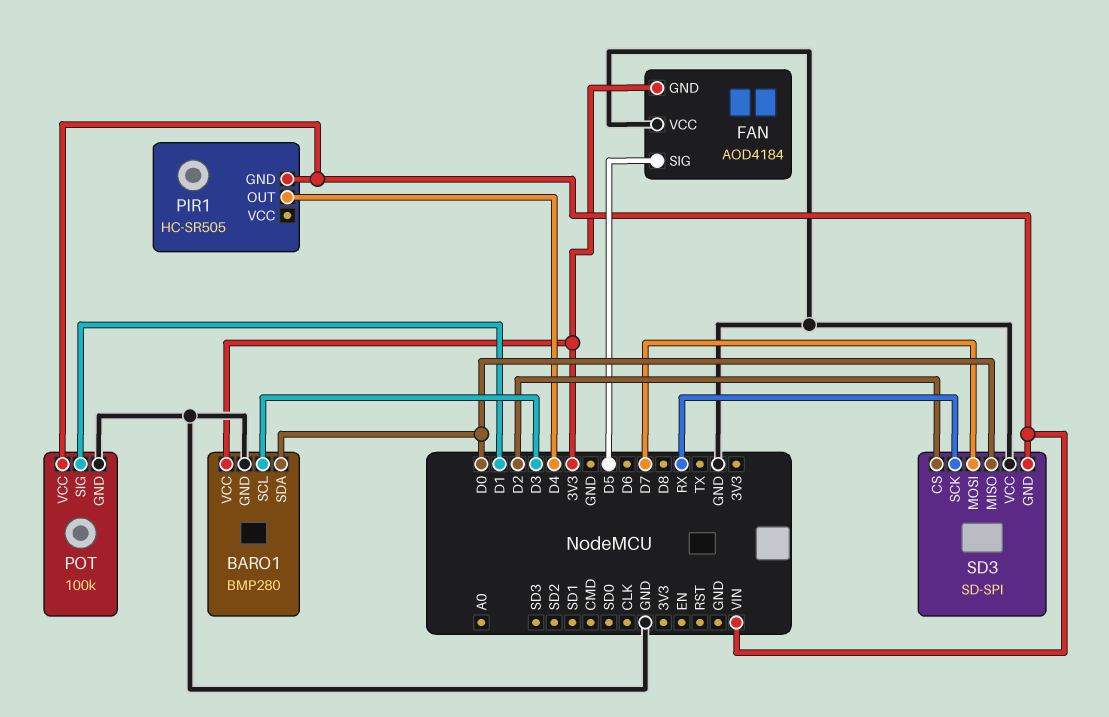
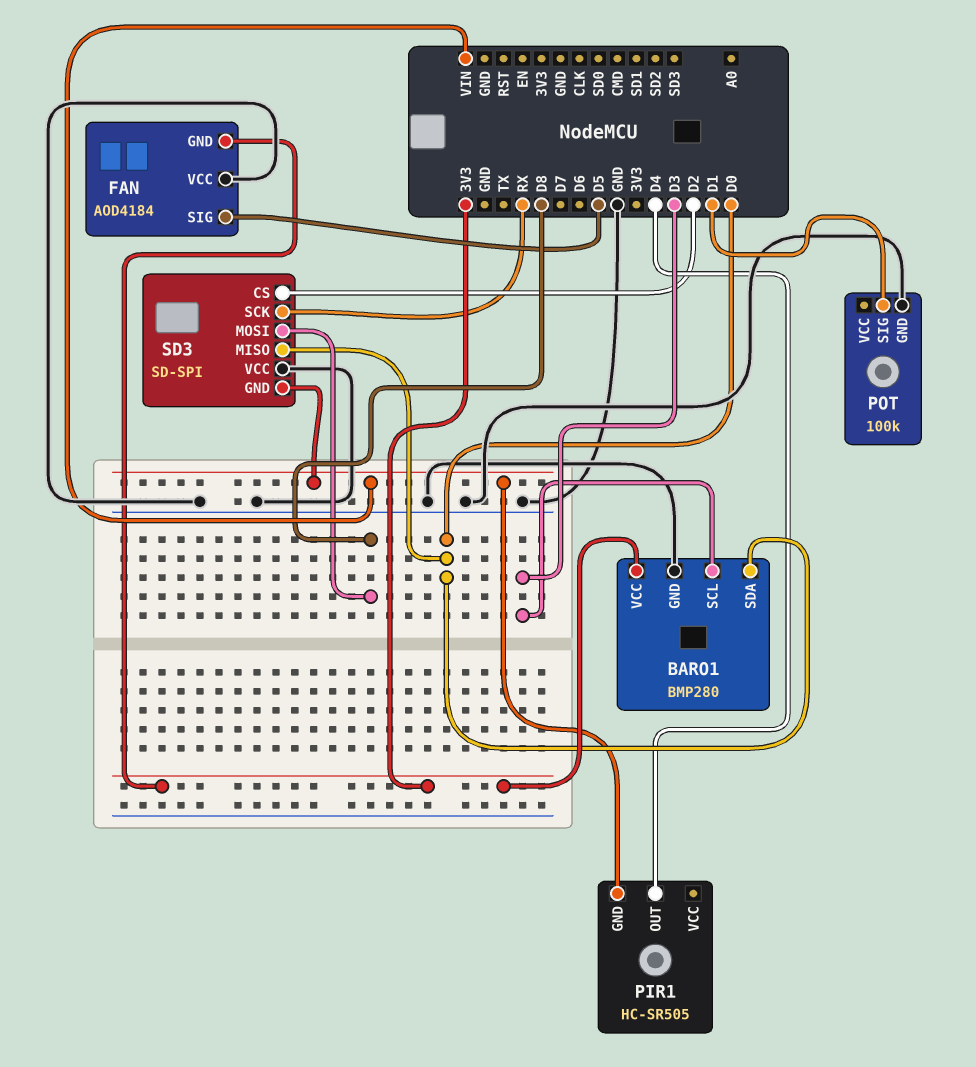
POT pin VCC: VIN -> none
SD3 pin MOSI: D7 -> D8

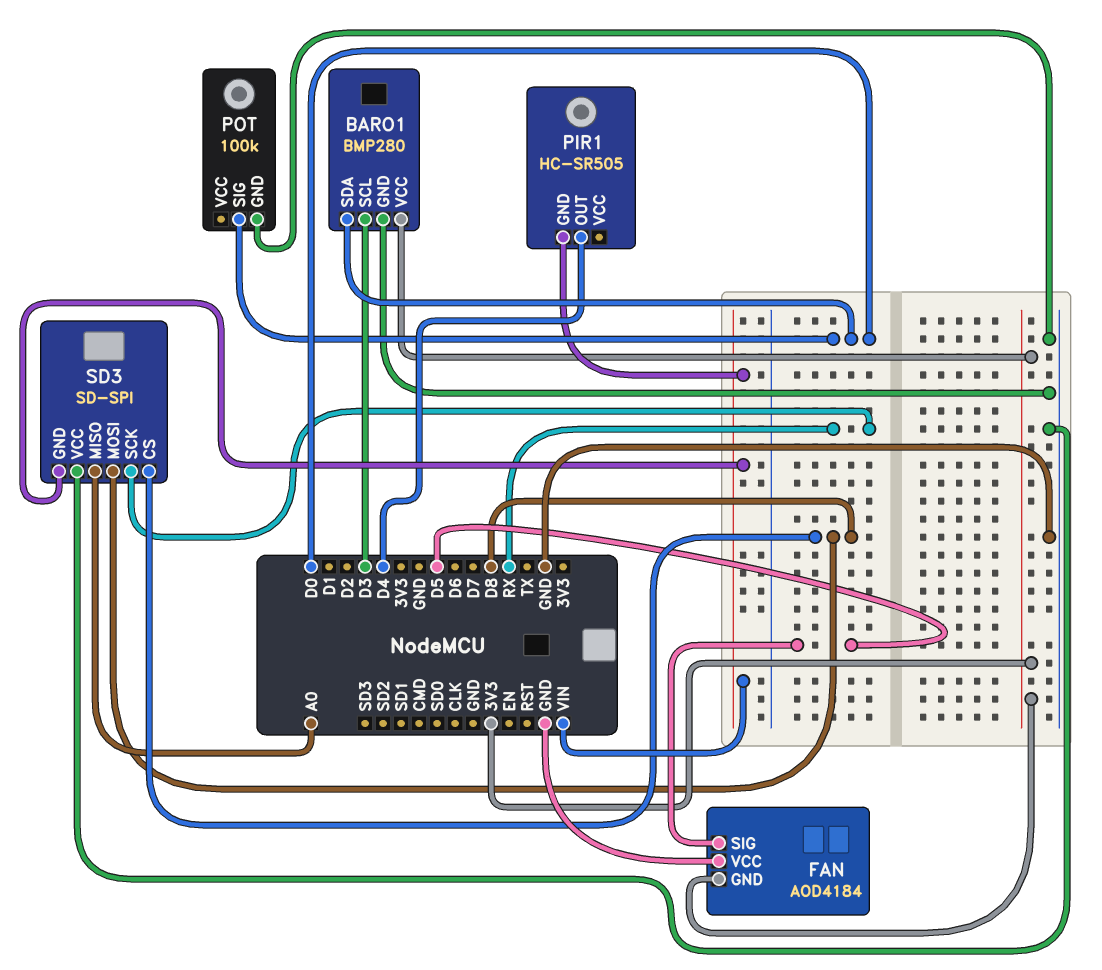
POT pin SIG: D1 -> D0
SD3 pin CS: D2 -> D8
SD3 pin MISO: D0 -> A0

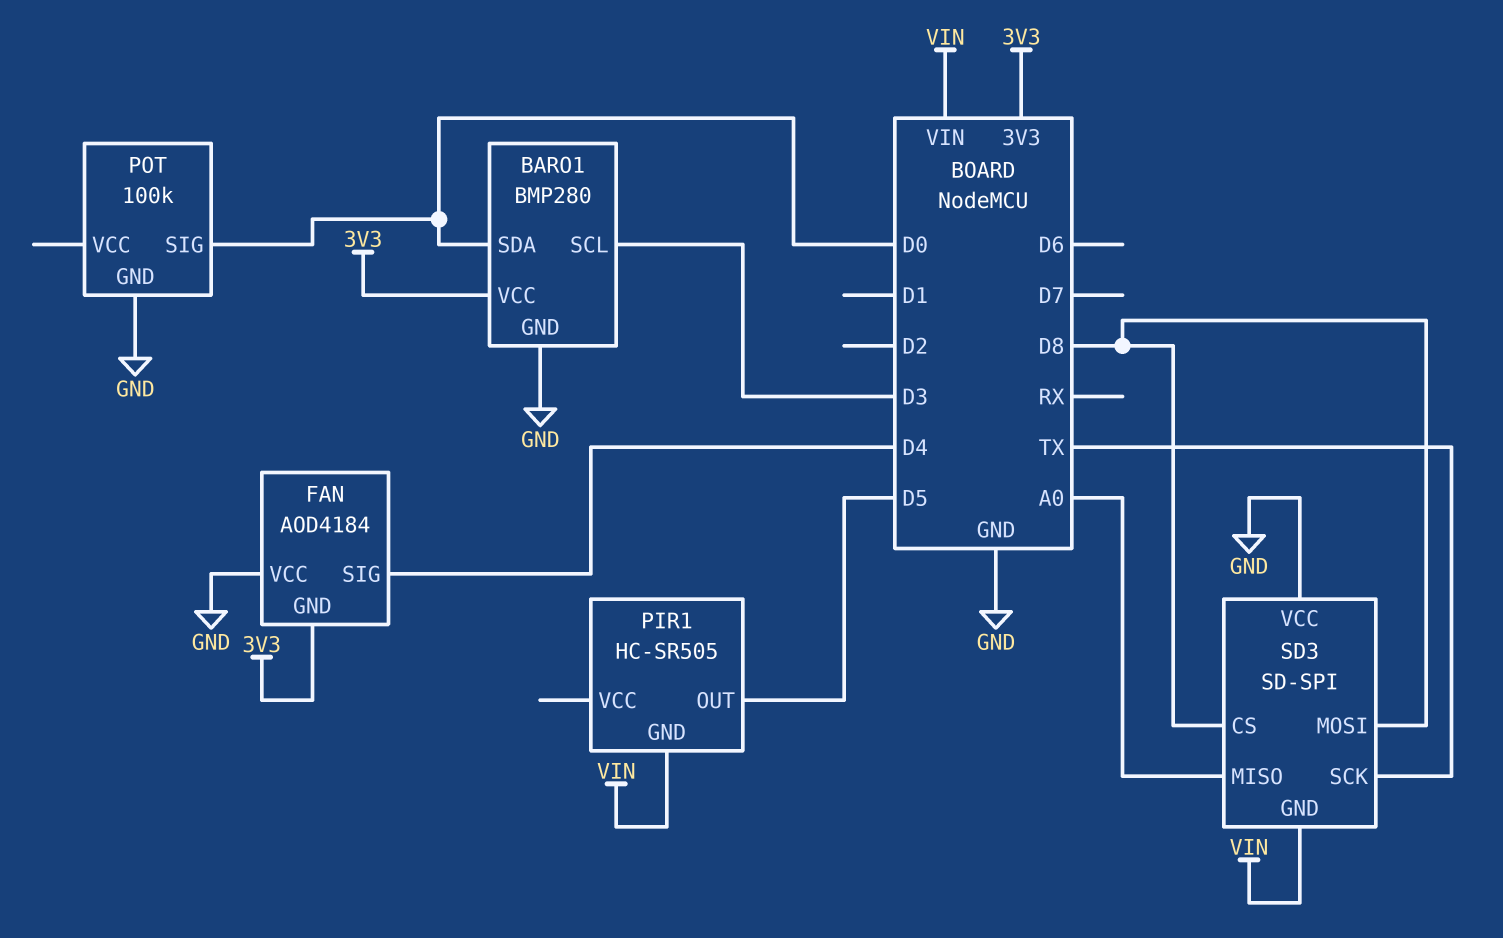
FAN pin SIG: D5 -> D4
PIR1 pin OUT: D4 -> D5
SD3 pin SCK: RX -> TX

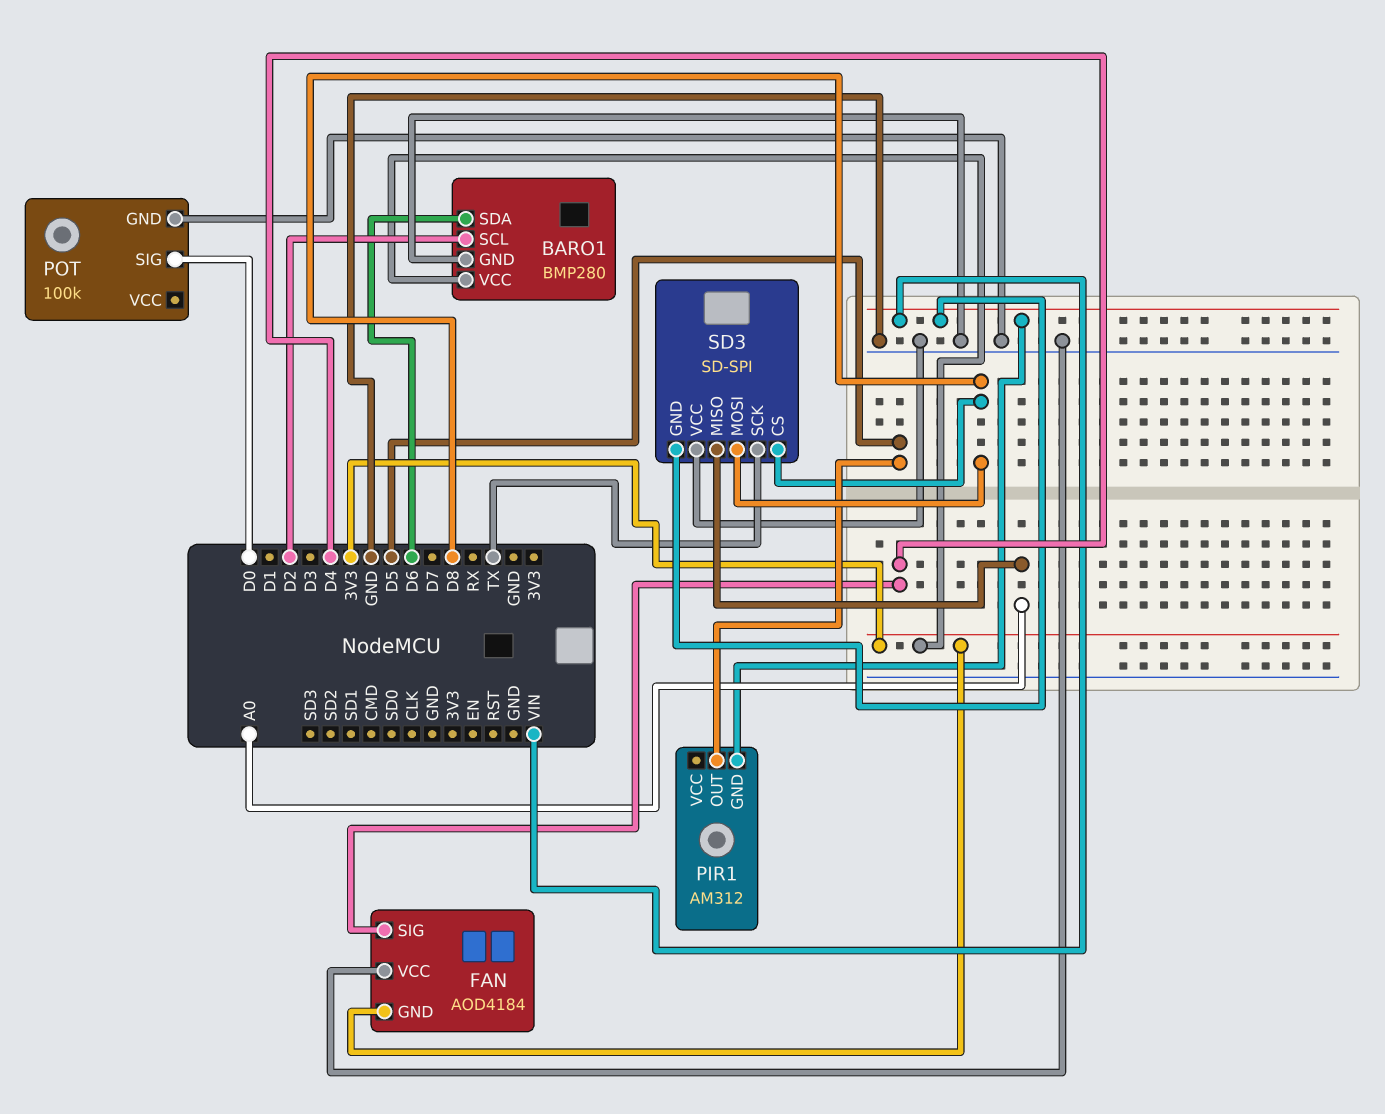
BARO1 pin SCL: D3 -> D2
BARO1 pin SDA: D0 -> D6
PIR1: HC-SR505 -> AM312

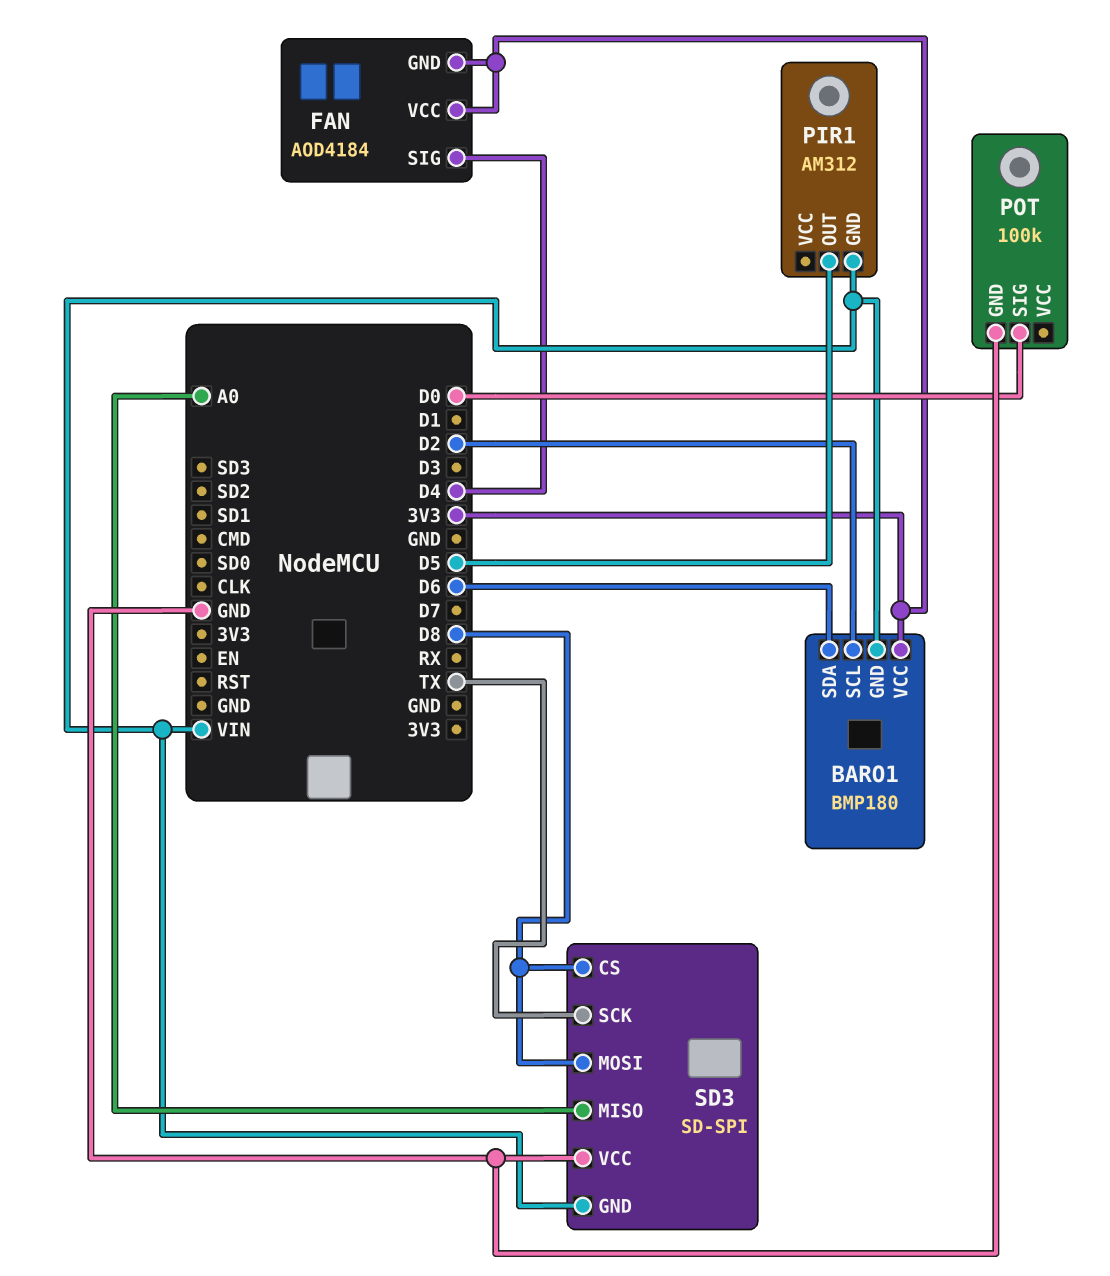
BARO1: BMP280 -> BMP180
BARO1 pin GND: GND -> VIN
FAN pin VCC: GND -> 3V3

